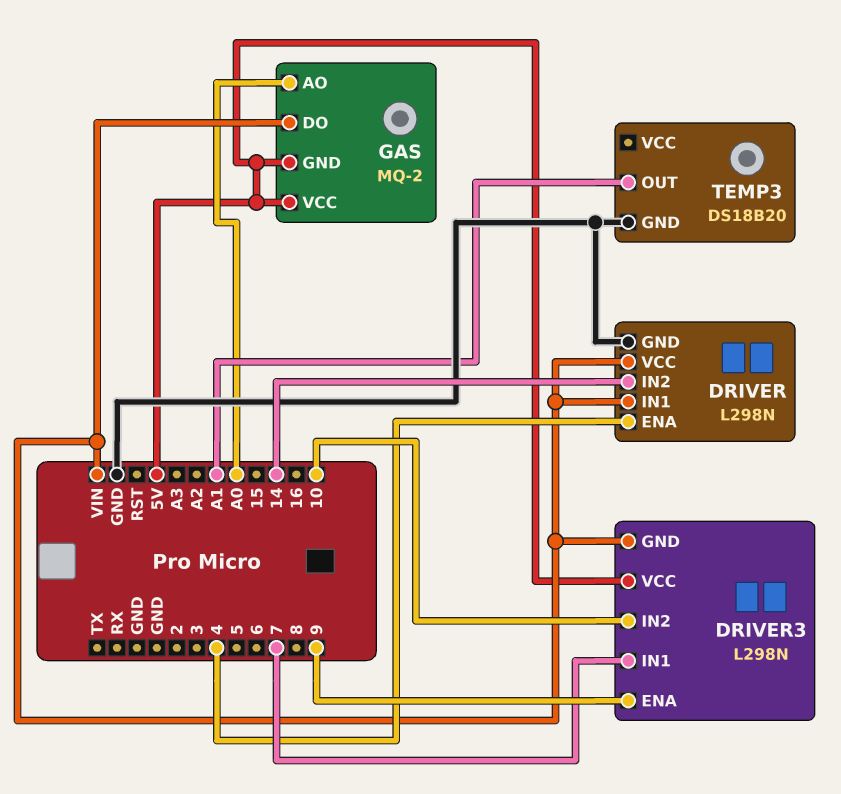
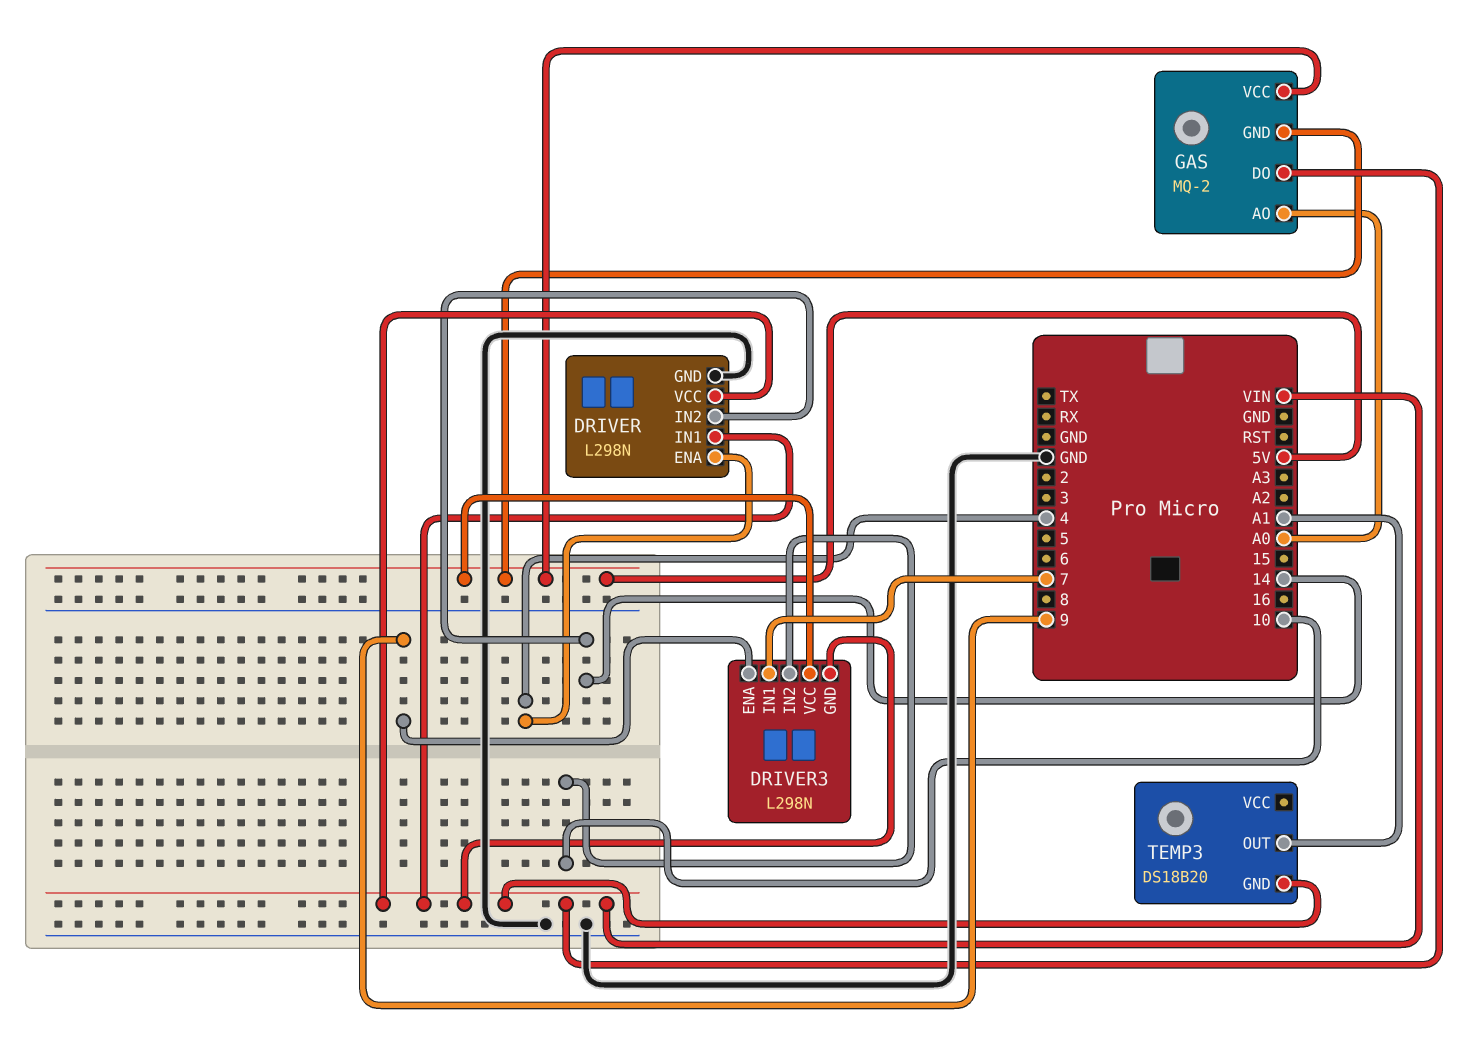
TEMP3 pin GND: GND -> VIN

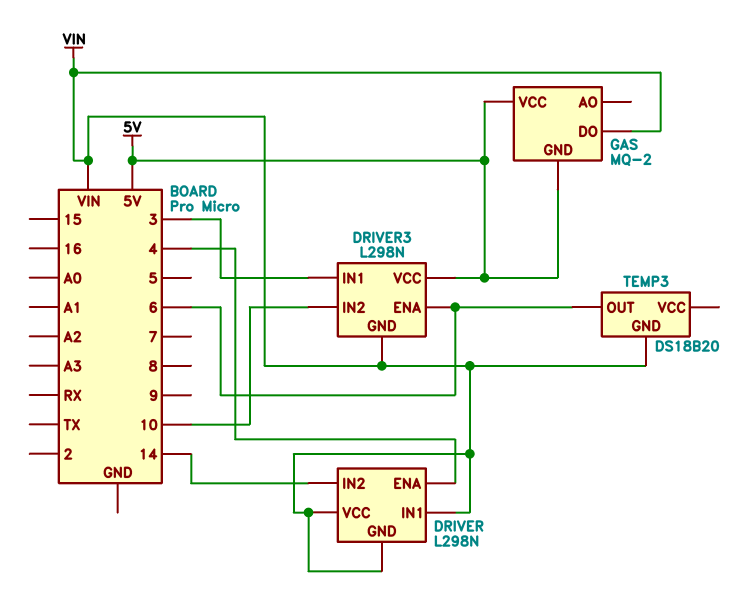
DRIVER pin GND: GND -> VIN
DRIVER3 pin ENA: 9 -> 6
DRIVER3 pin IN1: 7 -> 3
GAS pin AO: A0 -> none
TEMP3 pin OUT: A1 -> 6

